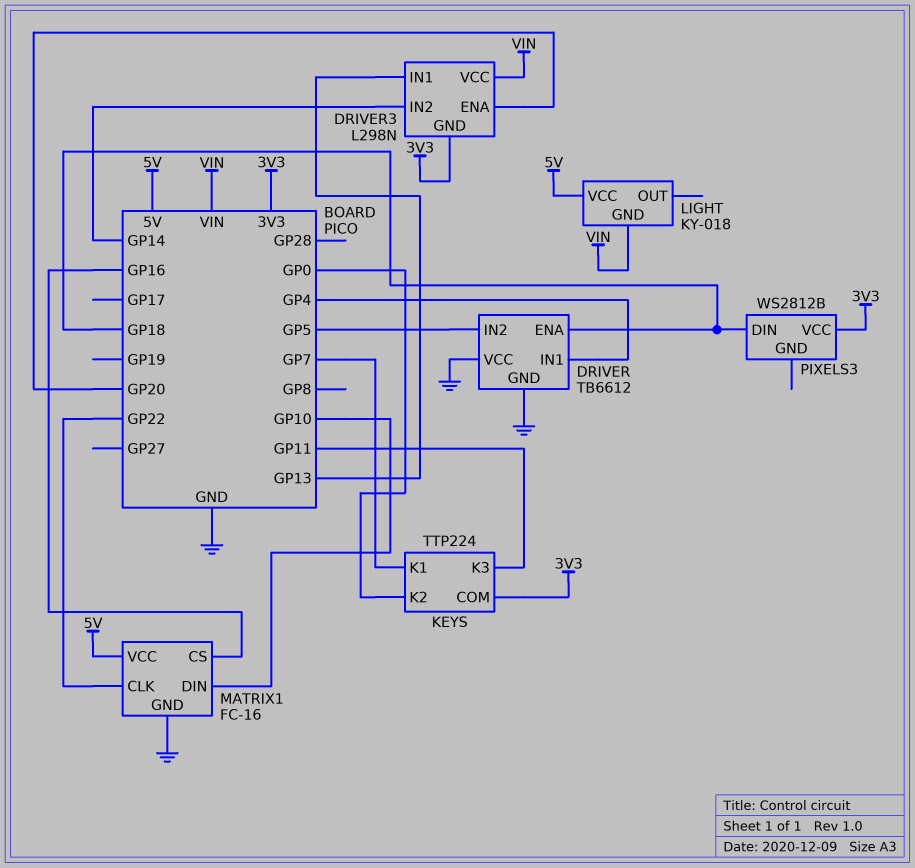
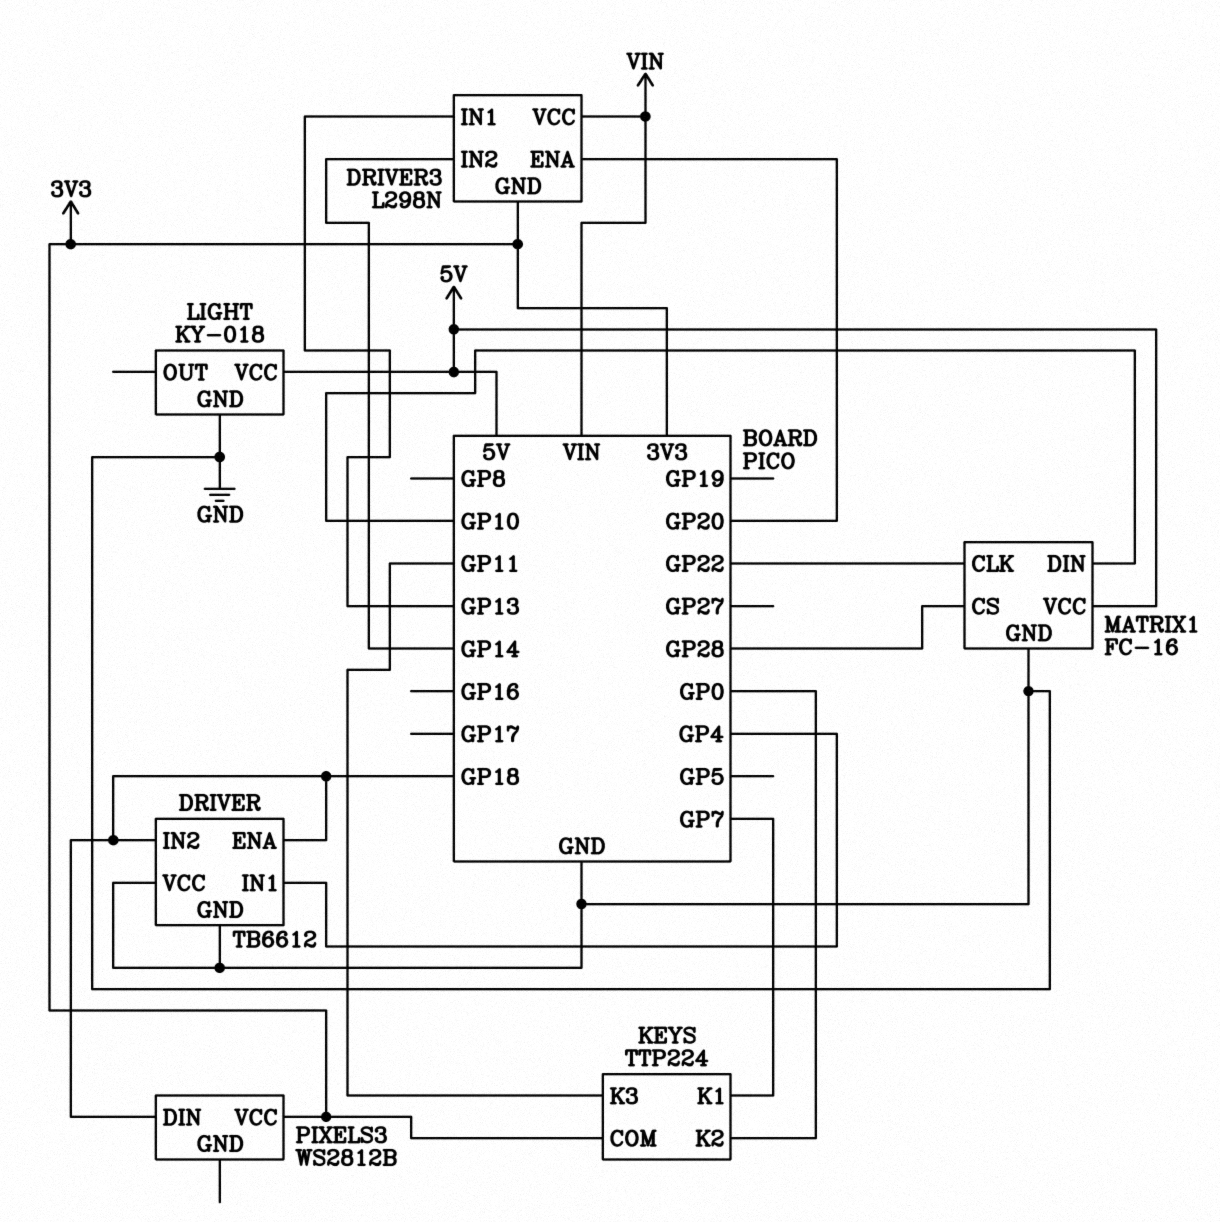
DRIVER pin IN2: GP5 -> GP18
LIGHT pin GND: VIN -> GND
MATRIX1 pin CS: GP16 -> GP28

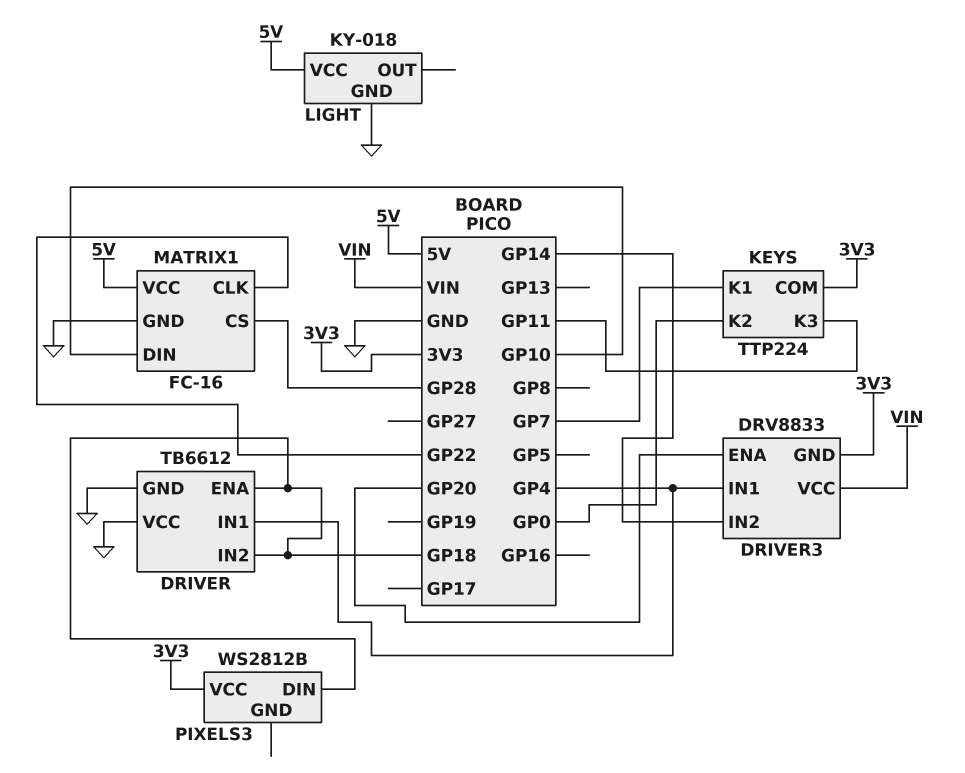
DRIVER3: L298N -> DRV8833
DRIVER3 pin IN1: GP13 -> GP4

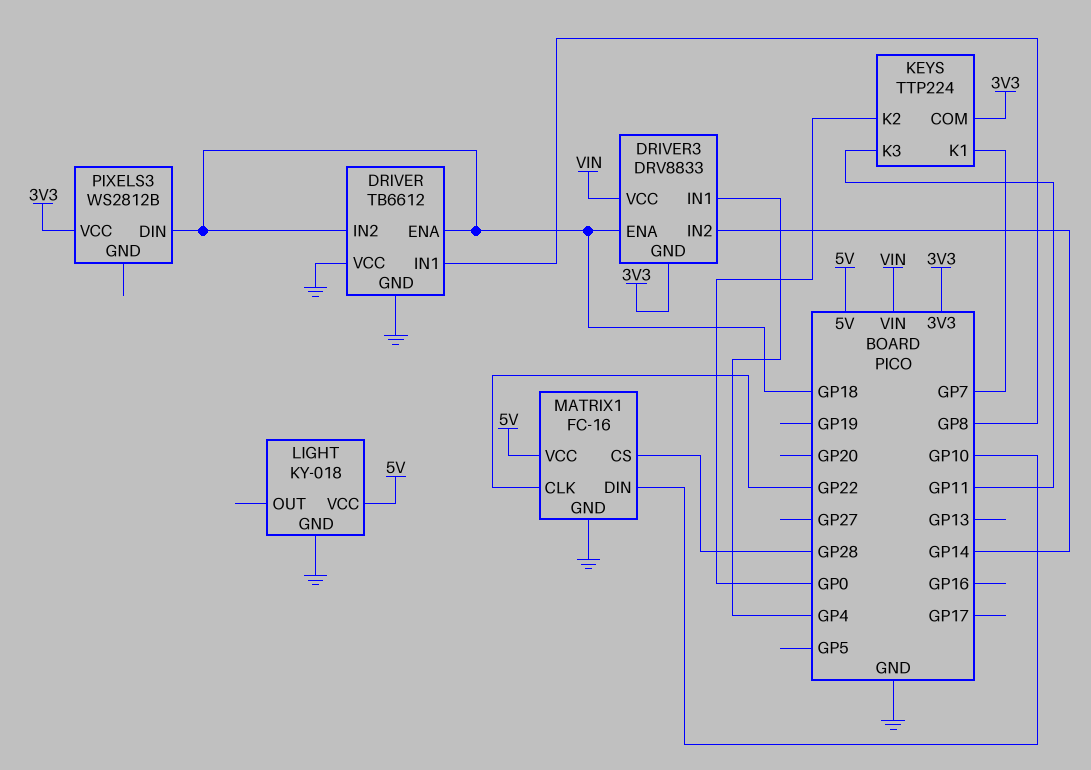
DRIVER pin IN1: GP4 -> GP8
DRIVER3 pin ENA: GP20 -> GP18

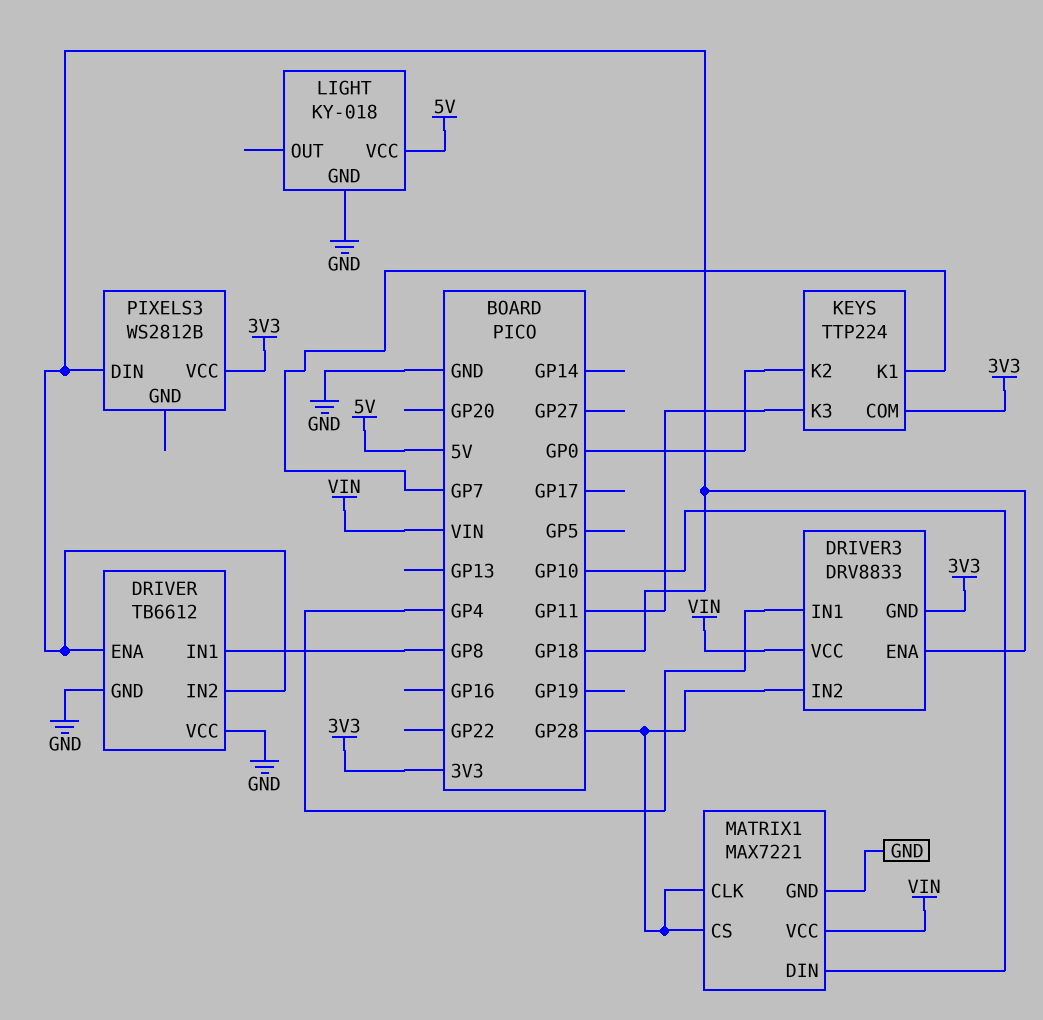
DRIVER3 pin IN2: GP14 -> GP28
MATRIX1: FC-16 -> MAX7221
MATRIX1 pin CLK: GP22 -> GP28
MATRIX1 pin VCC: 5V -> VIN

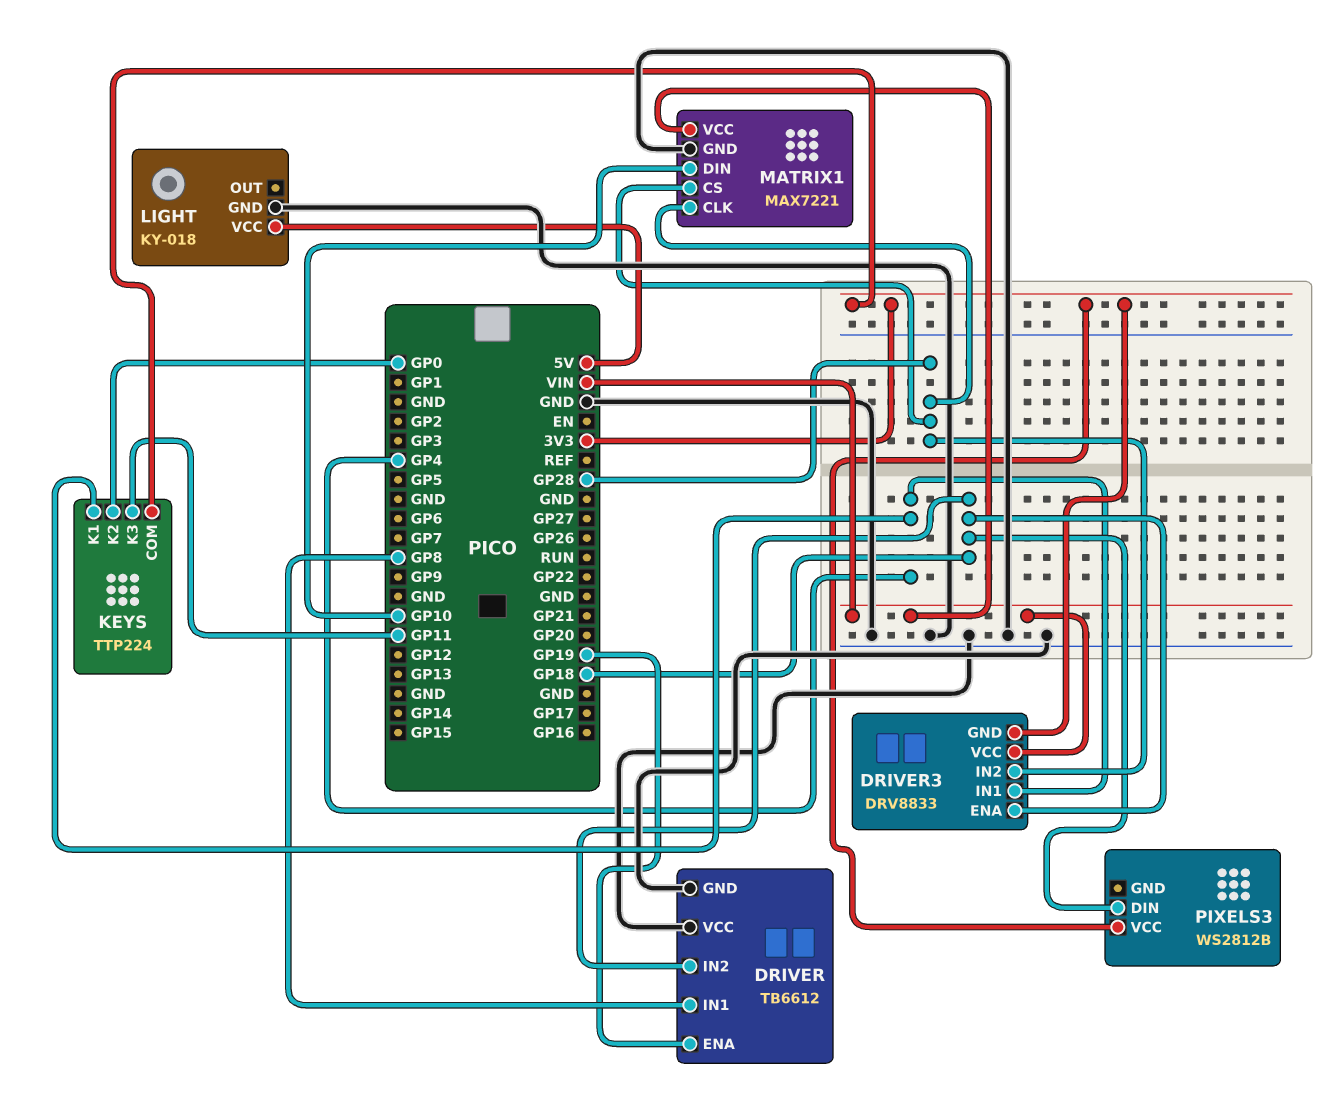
DRIVER pin ENA: GP18 -> GP19
KEYS pin K1: GP7 -> GP4

